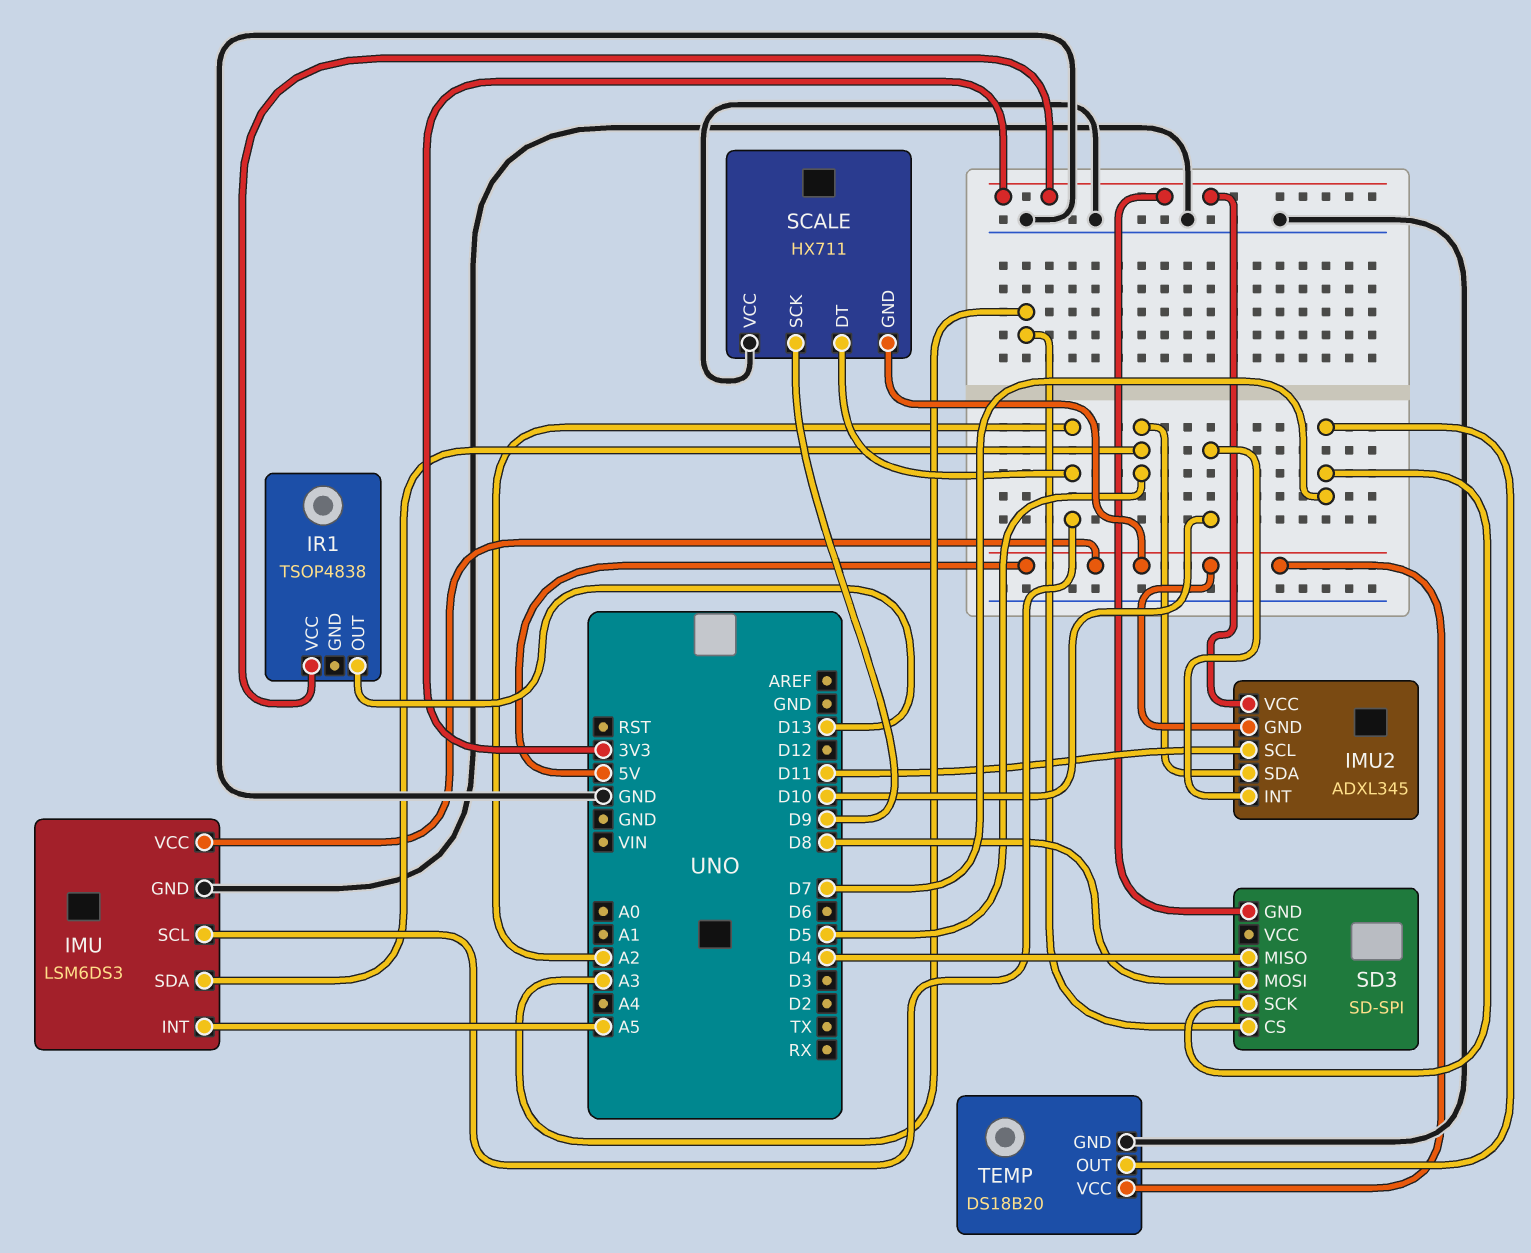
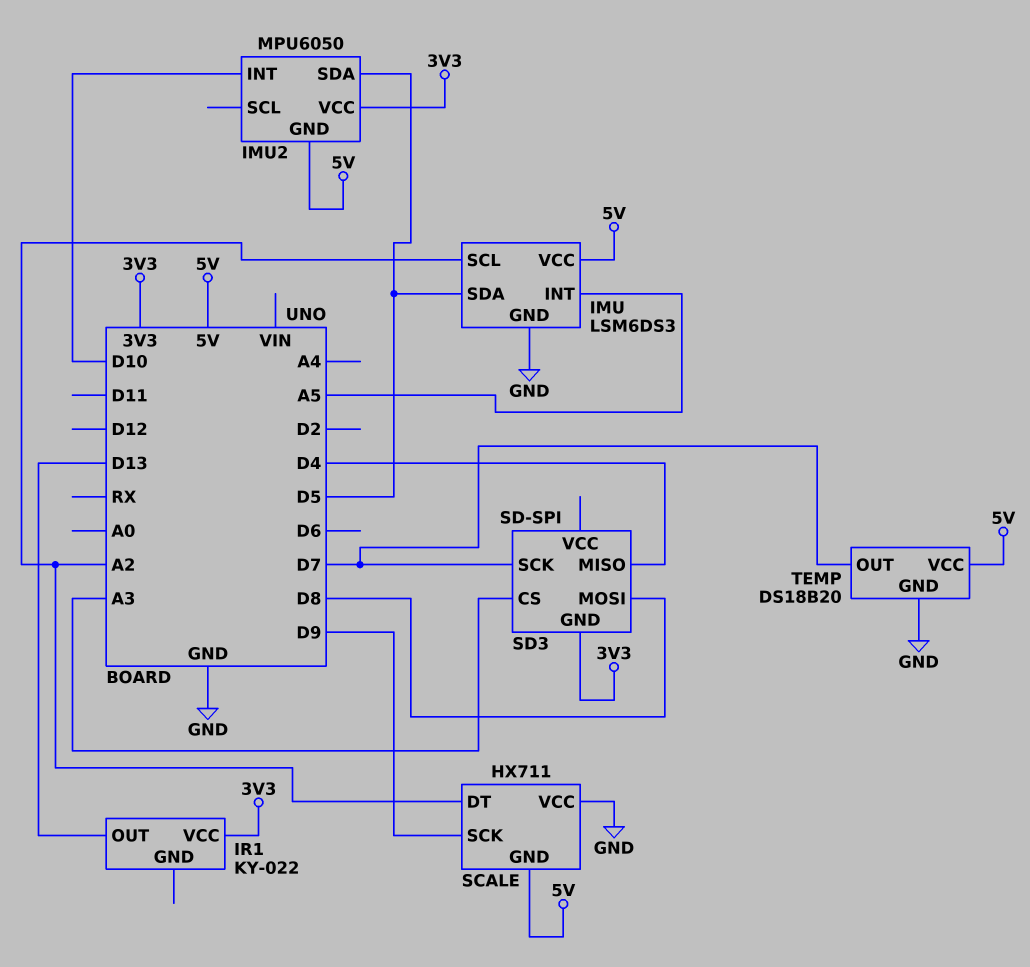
IMU2: ADXL345 -> MPU6050
IMU2 pin SCL: D11 -> none
IR1: TSOP4838 -> KY-022

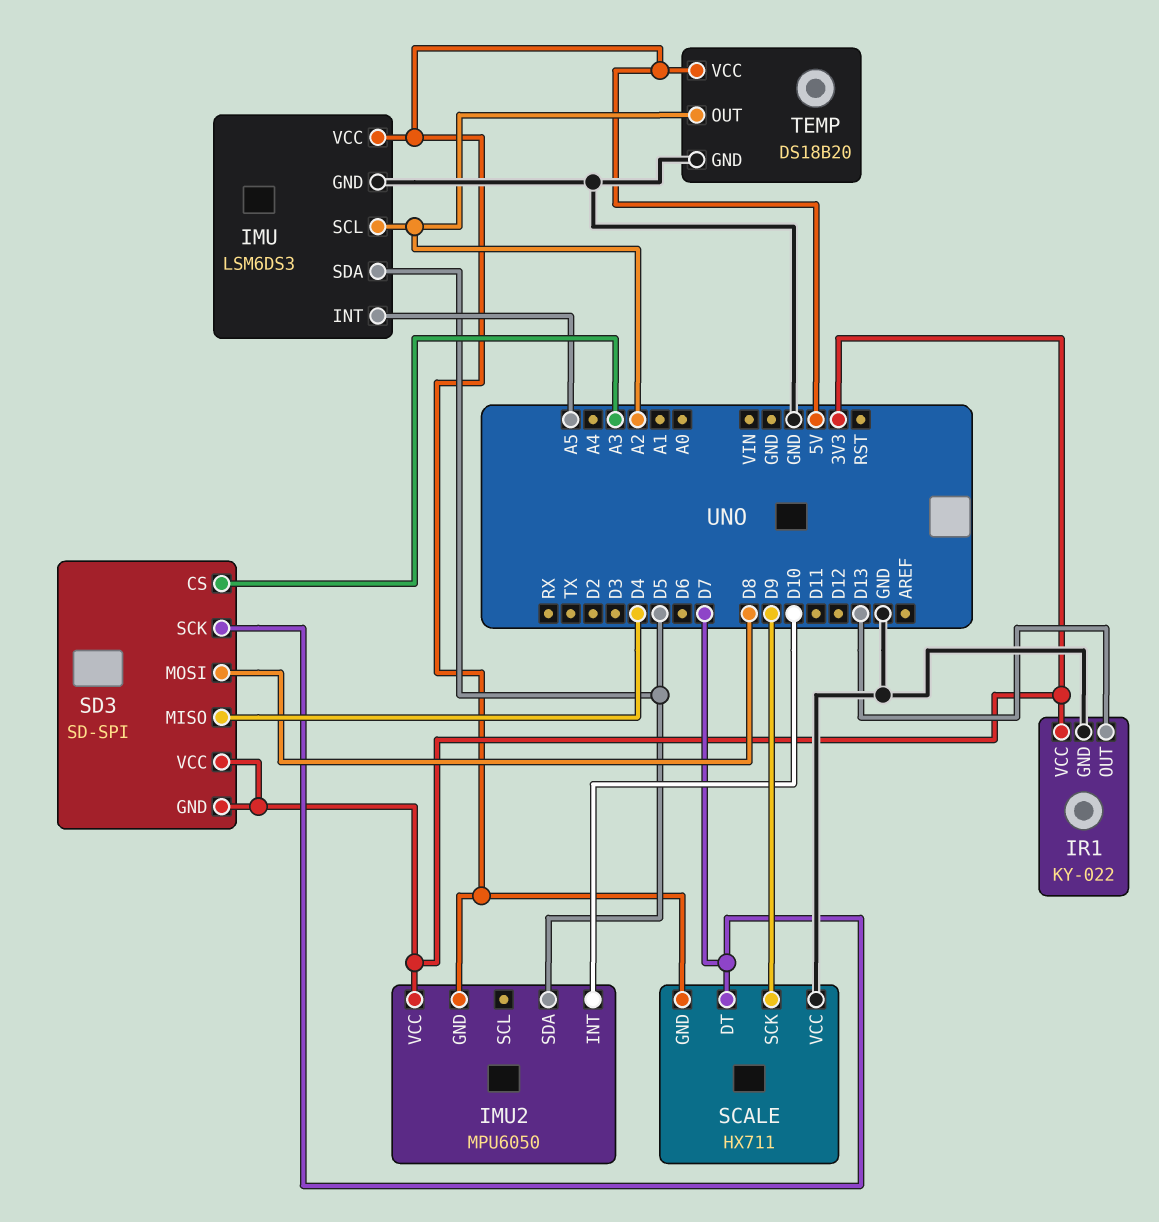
IR1 pin GND: none -> GND
SCALE pin DT: A2 -> D7
SD3 pin VCC: none -> 3V3
TEMP pin OUT: D7 -> A2

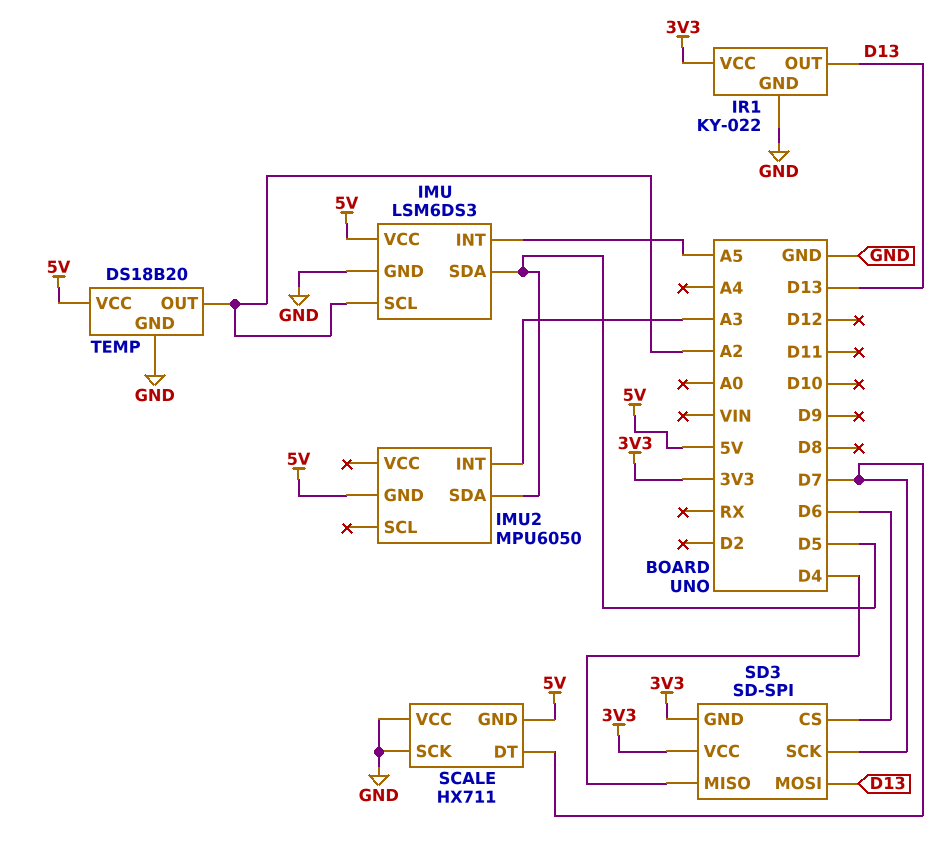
IMU2 pin INT: D10 -> A3
IMU2 pin VCC: 3V3 -> none
SCALE pin SCK: D9 -> GND
SD3 pin CS: A3 -> D6
SD3 pin MOSI: D8 -> D13

